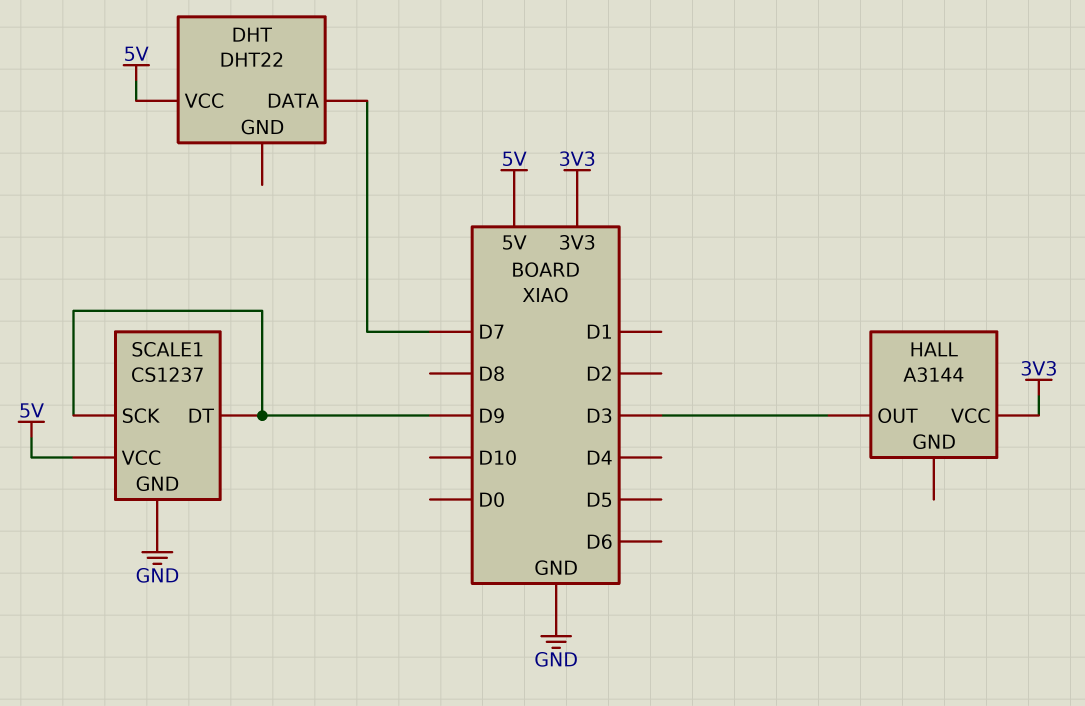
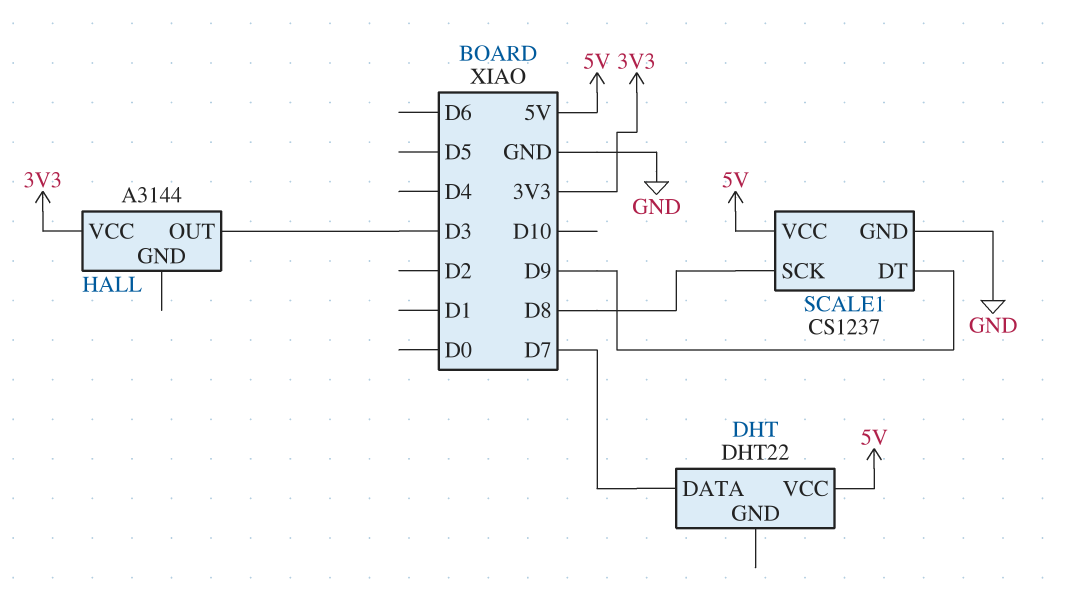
SCALE1 pin SCK: D9 -> D8

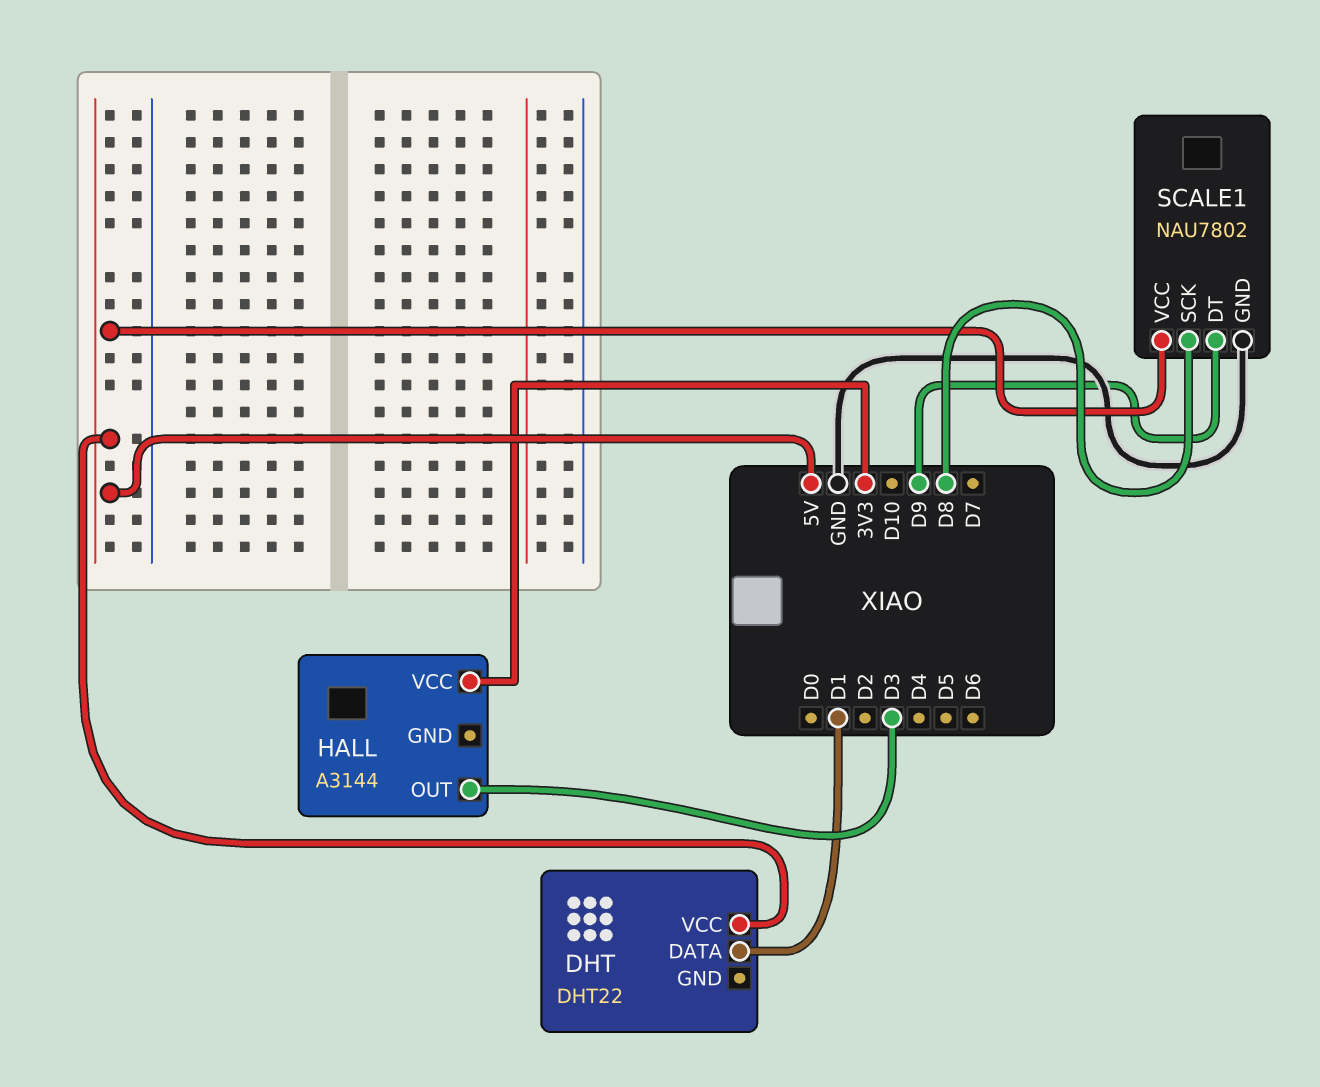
DHT pin DATA: D7 -> D1
SCALE1: CS1237 -> NAU7802

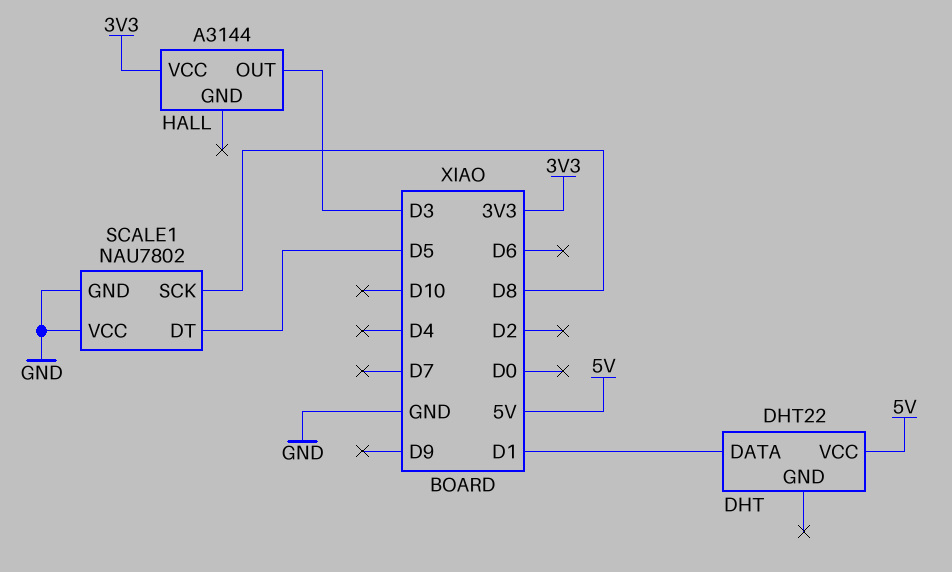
SCALE1 pin DT: D9 -> D5
SCALE1 pin VCC: 5V -> GND

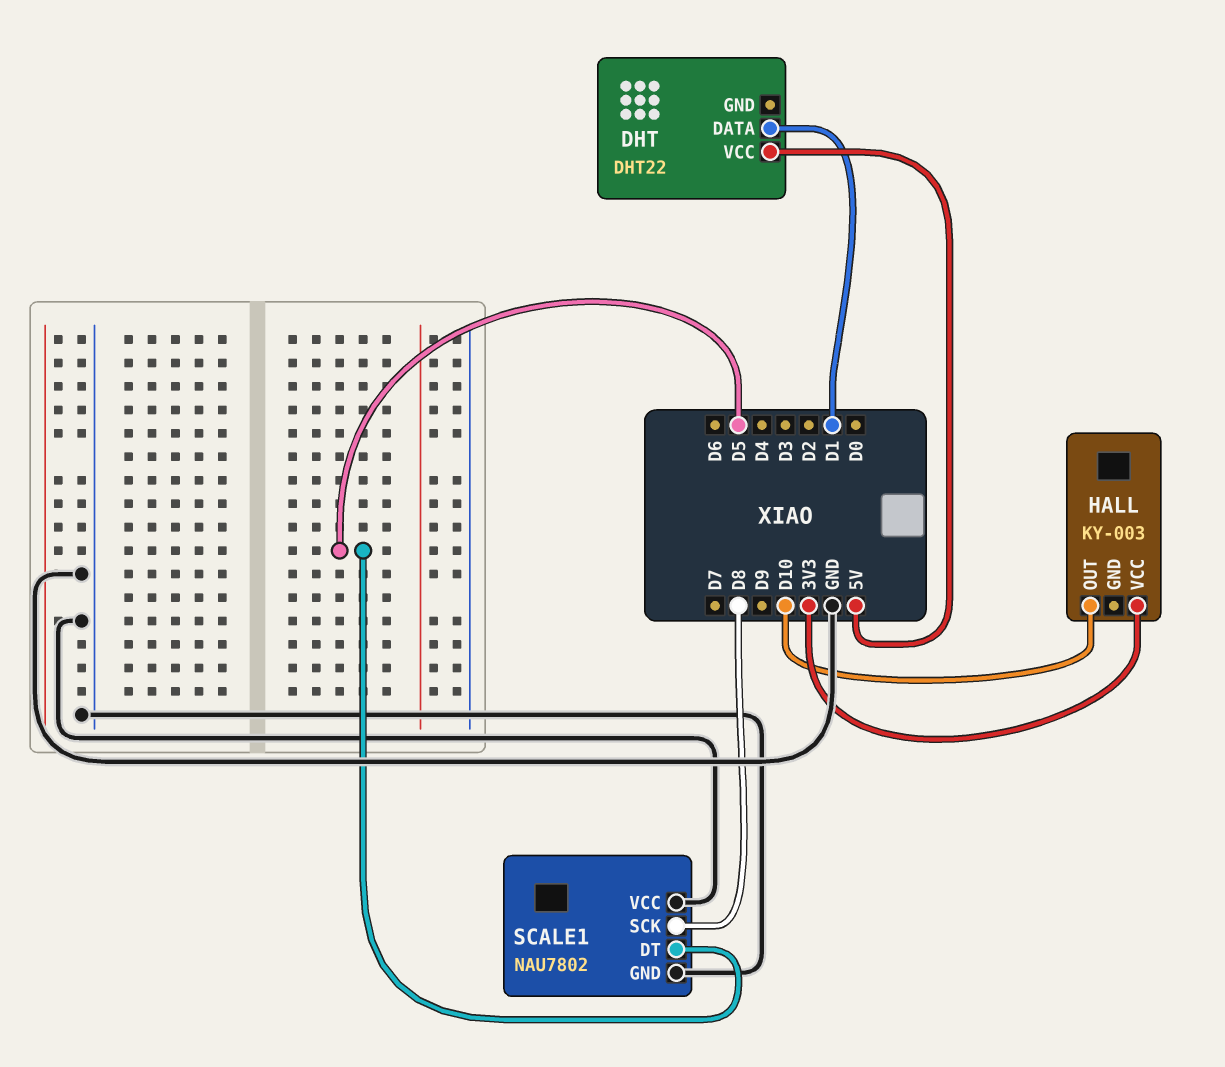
HALL: A3144 -> KY-003
HALL pin OUT: D3 -> D10

